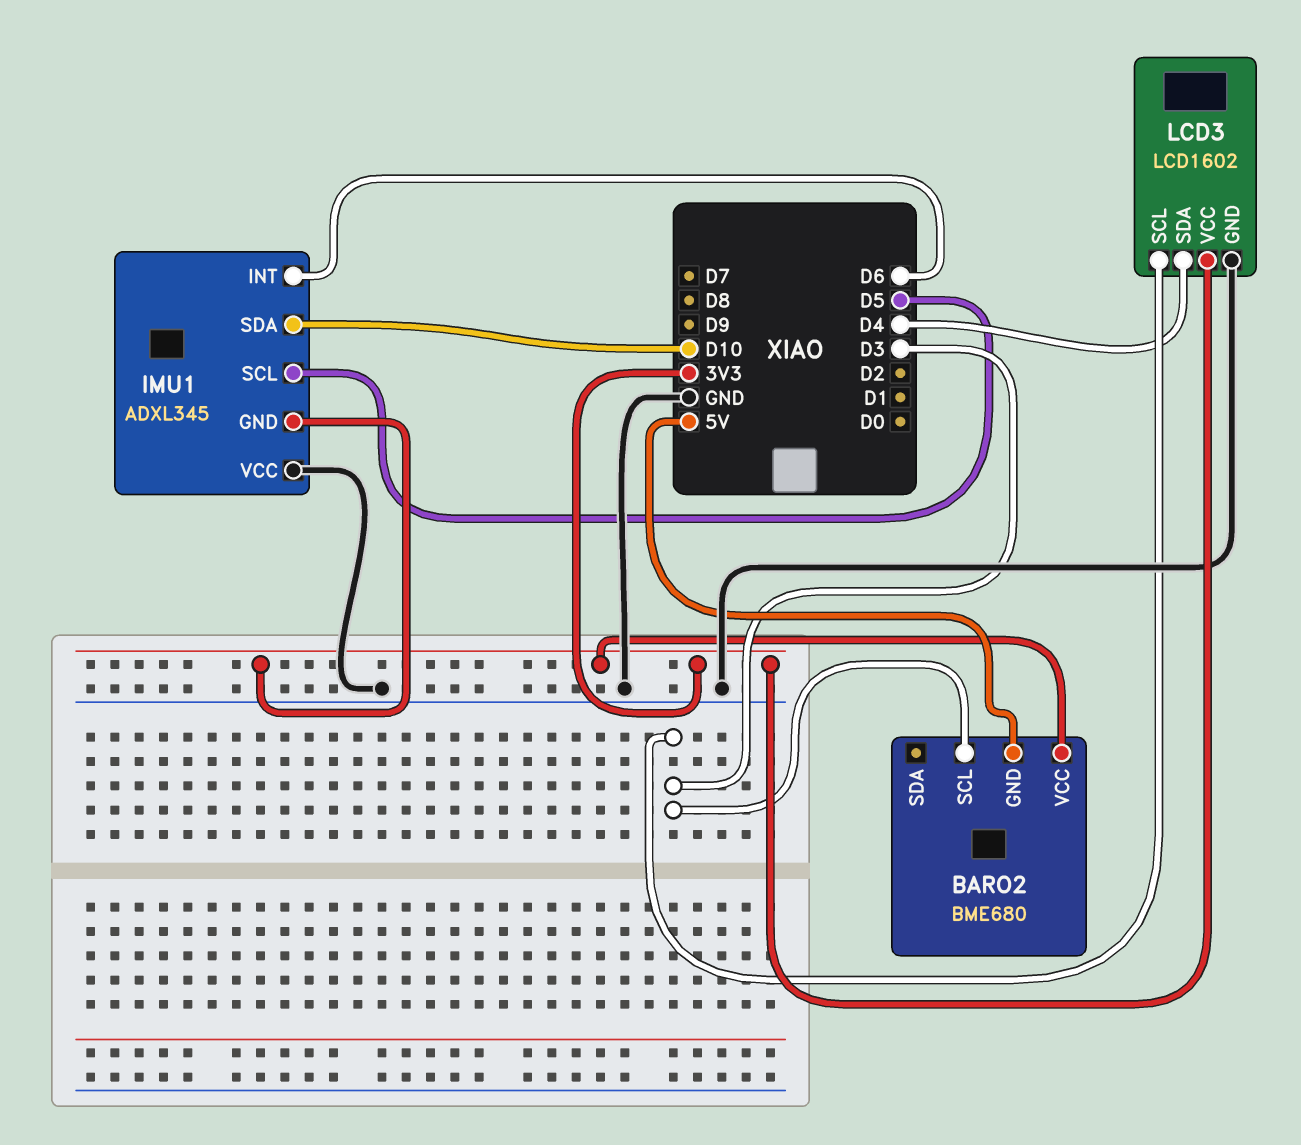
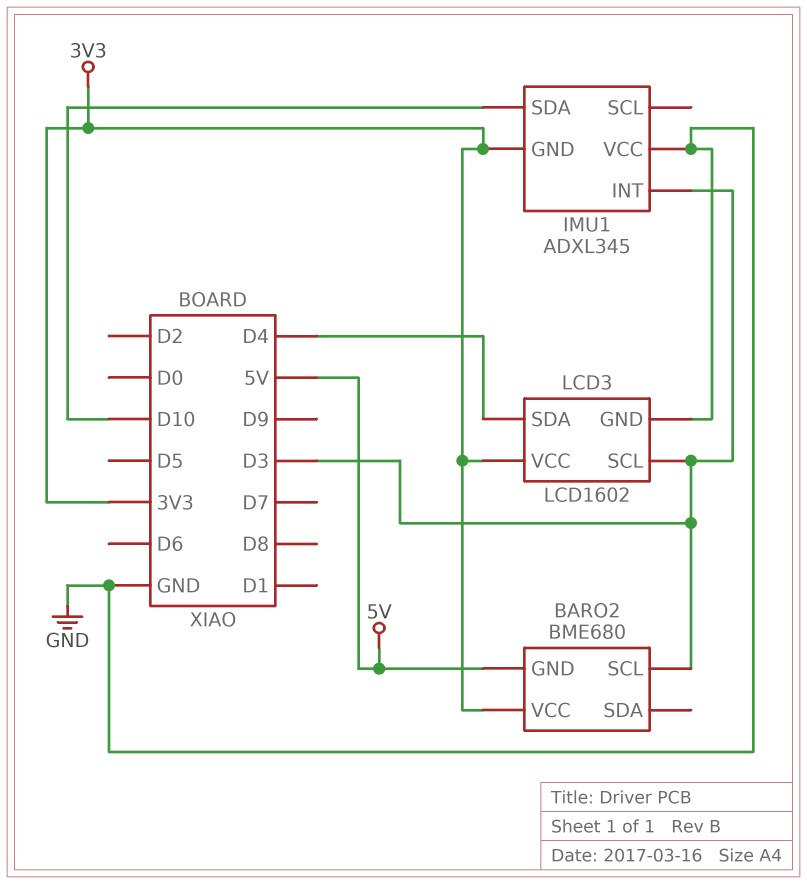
IMU1 pin INT: D6 -> D3
IMU1 pin SCL: D5 -> none

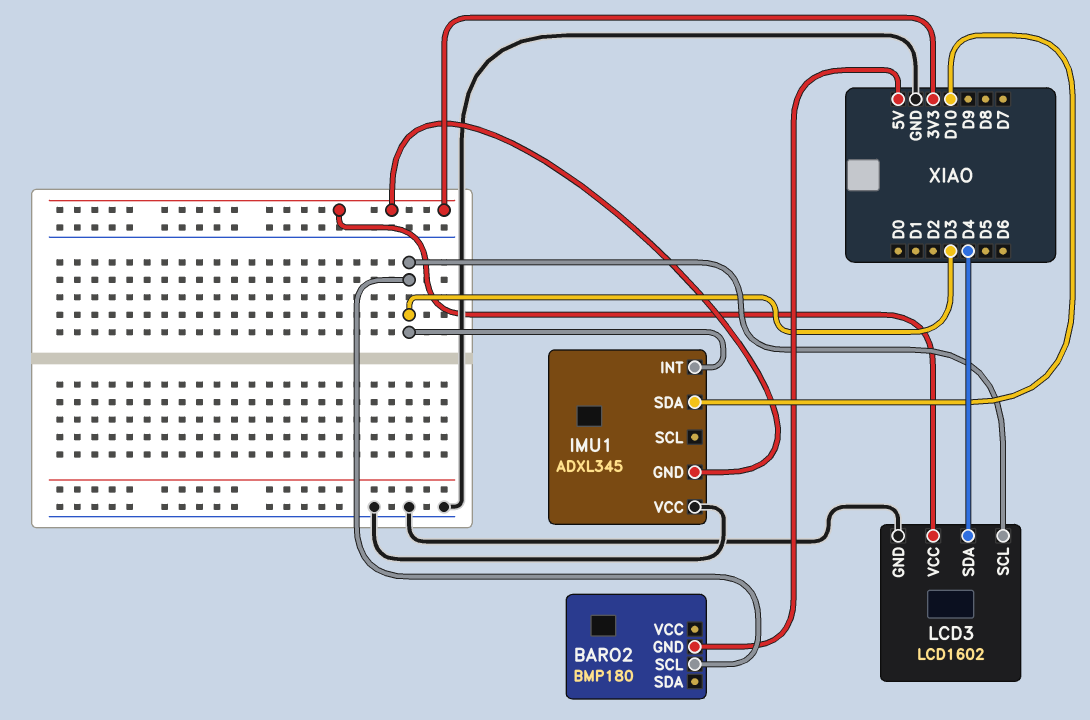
BARO2: BME680 -> BMP180
BARO2 pin VCC: 3V3 -> none

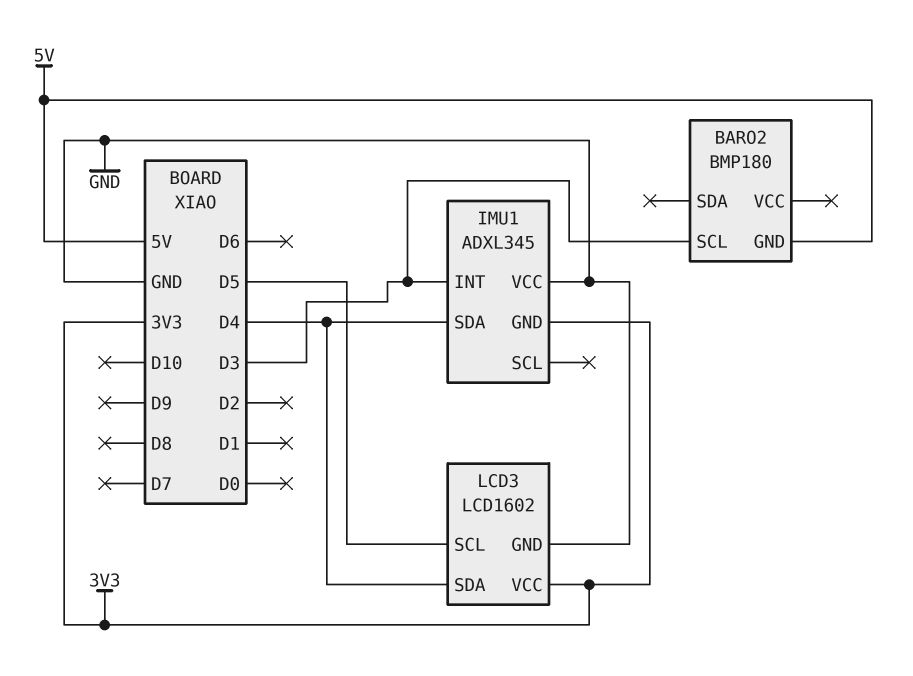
IMU1 pin SDA: D10 -> D4
LCD3 pin SCL: D3 -> D5

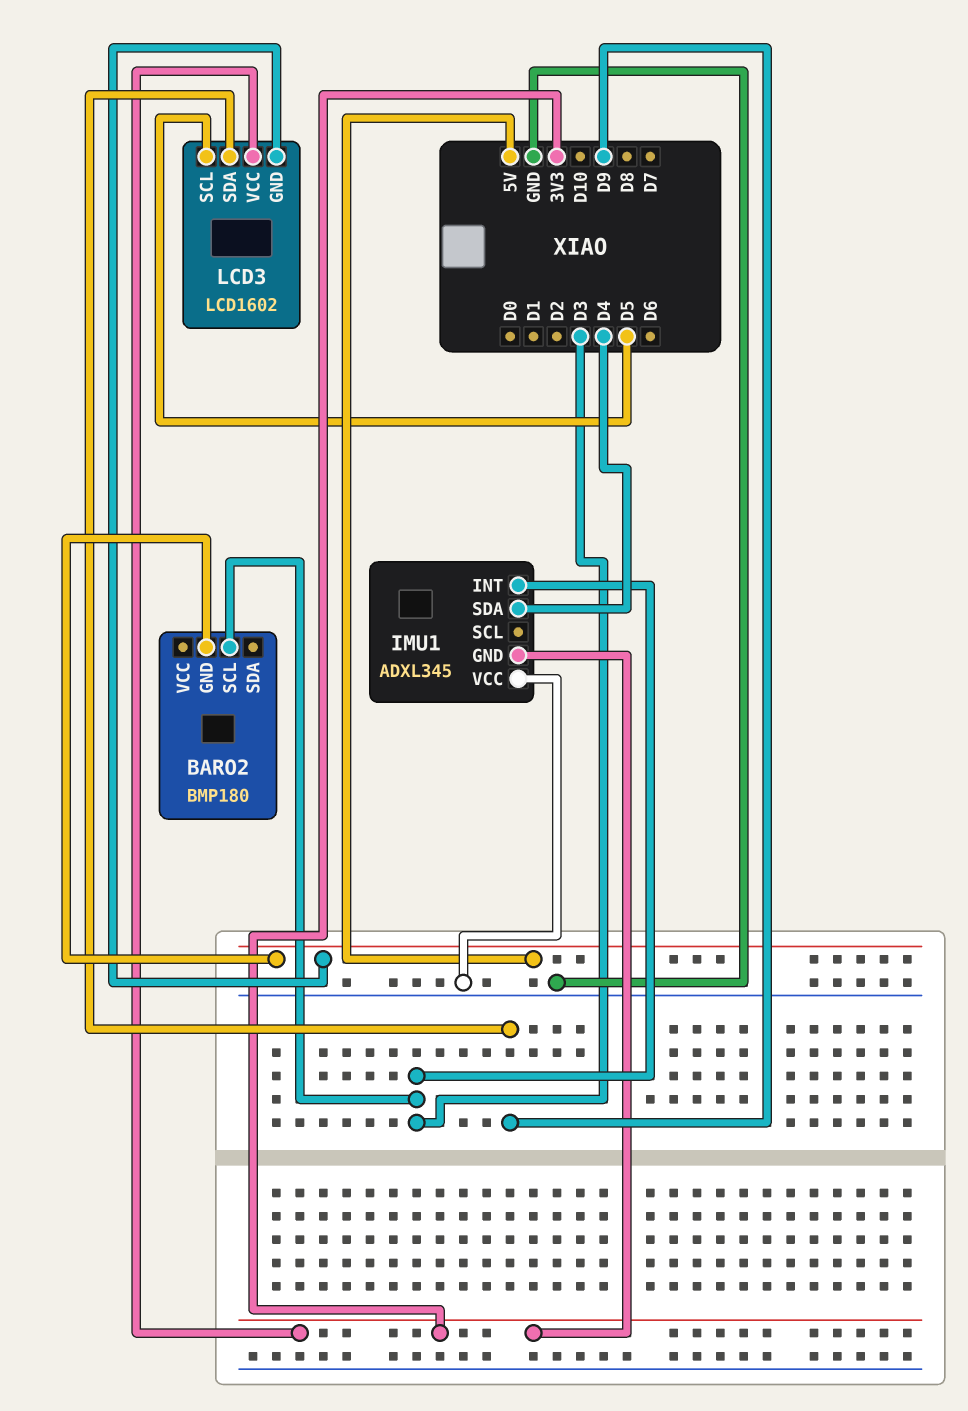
LCD3 pin GND: GND -> 5V
LCD3 pin SDA: D4 -> D9

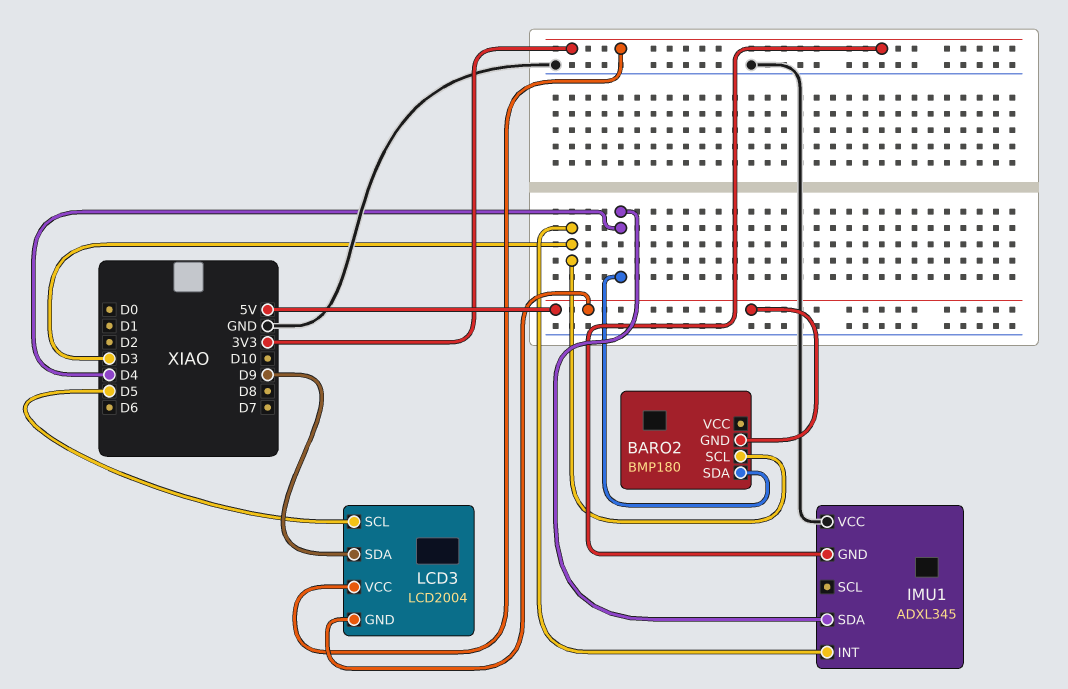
BARO2 pin SDA: none -> D4
LCD3: LCD1602 -> LCD2004

